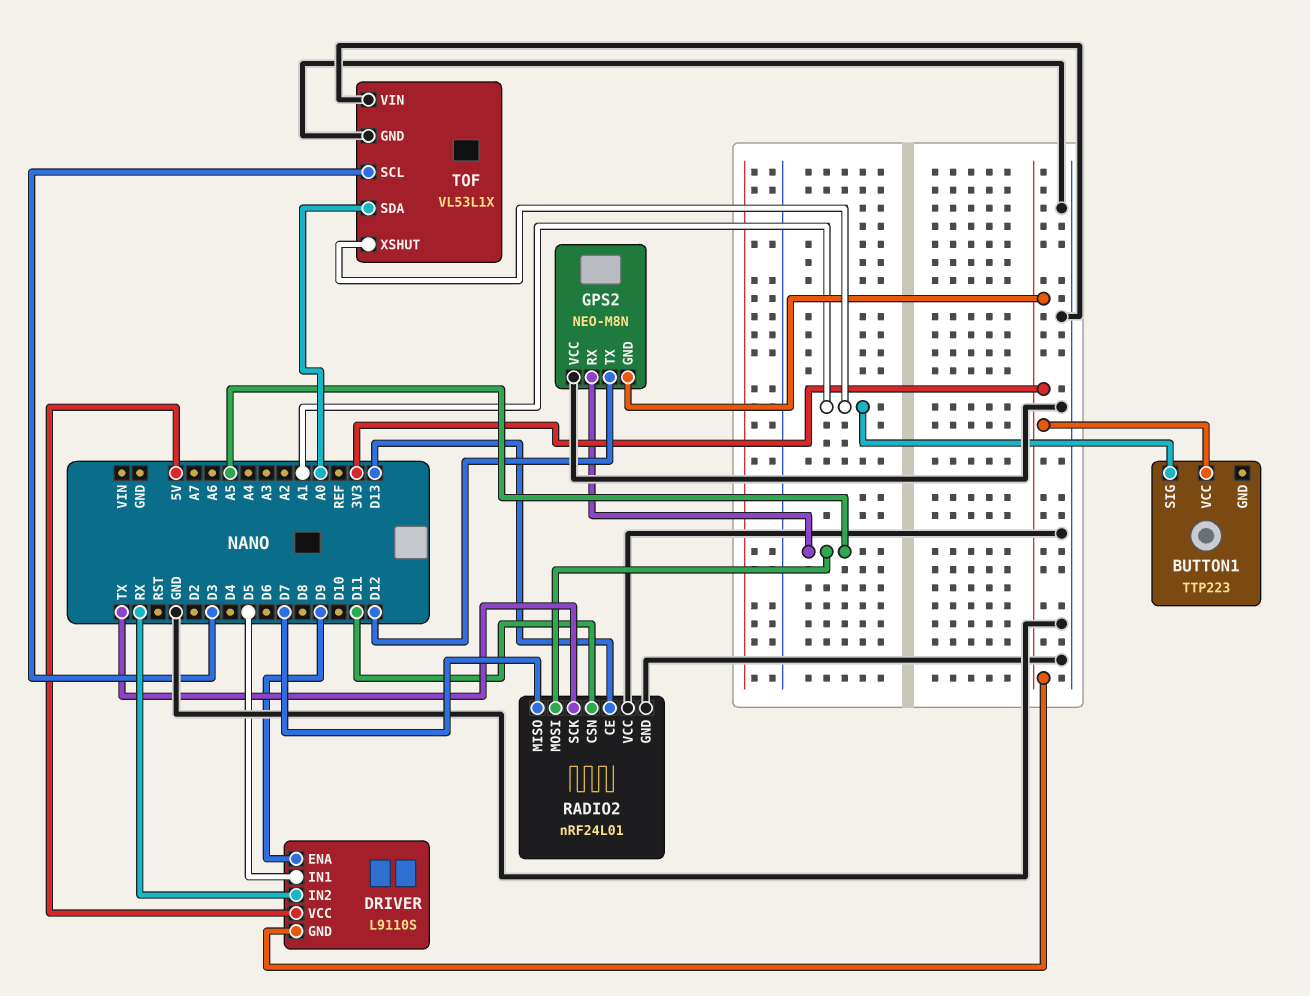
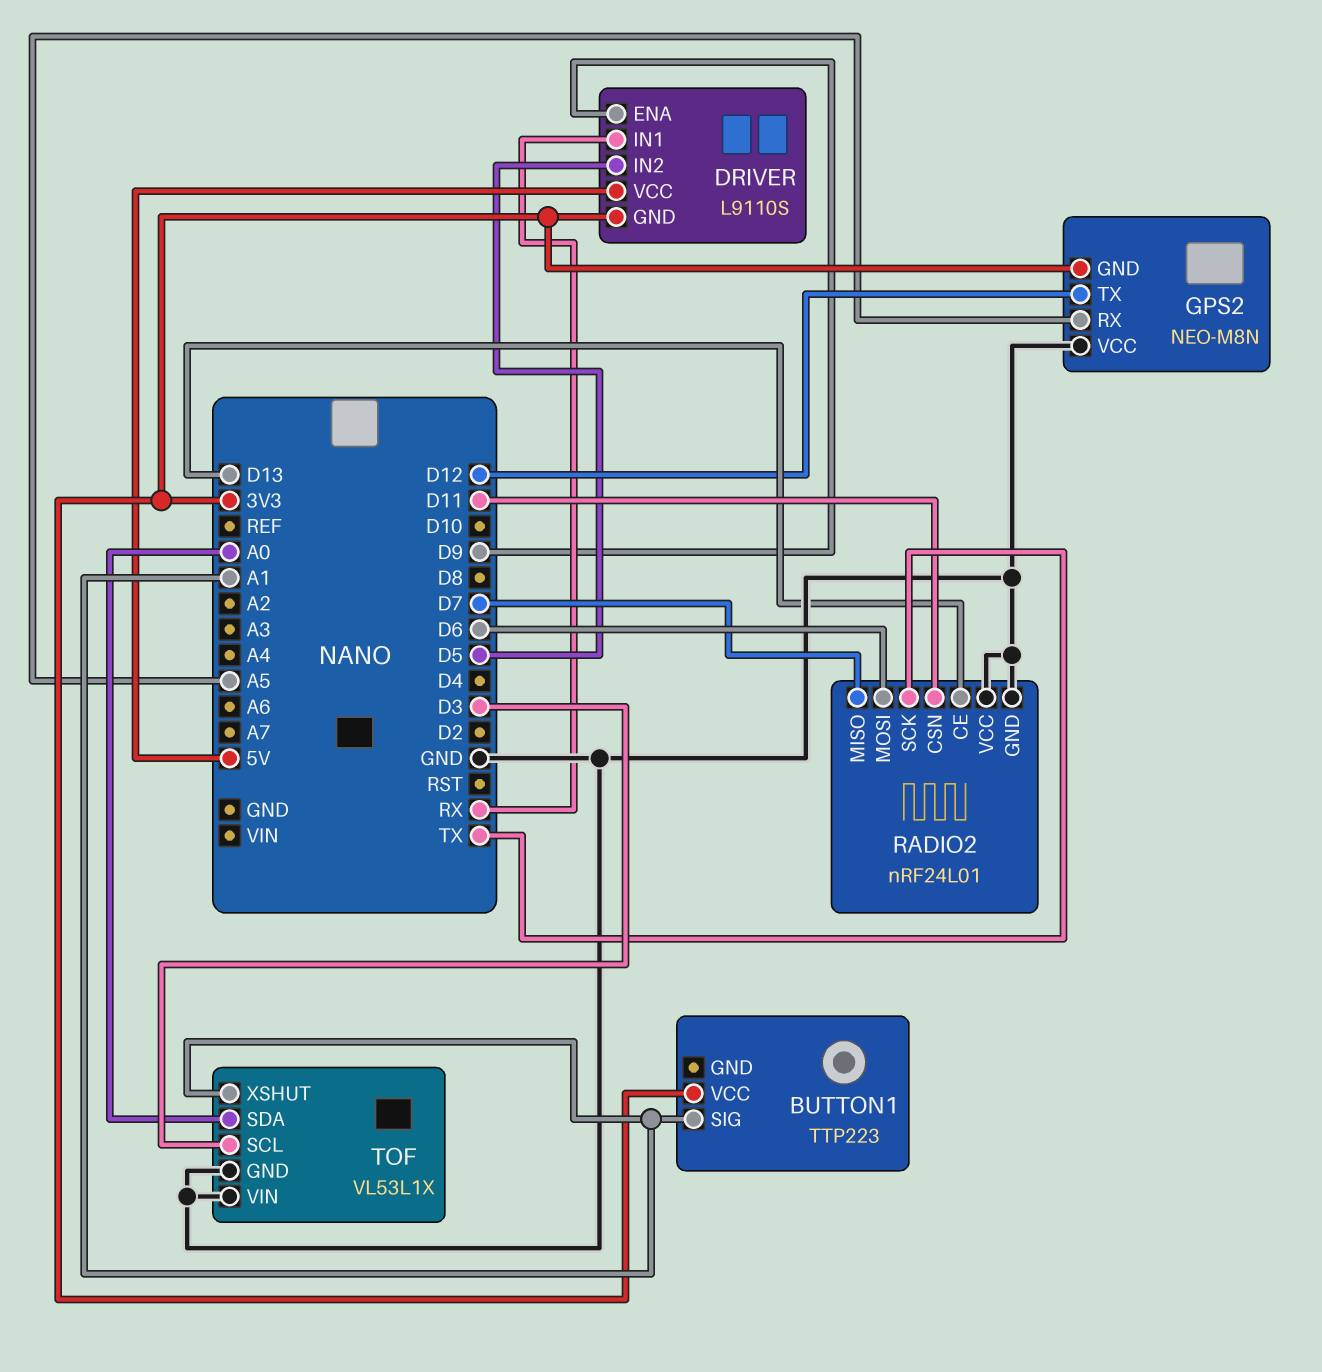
DRIVER pin IN1: D5 -> RX
DRIVER pin IN2: RX -> D5
RADIO2 pin MOSI: A5 -> D6

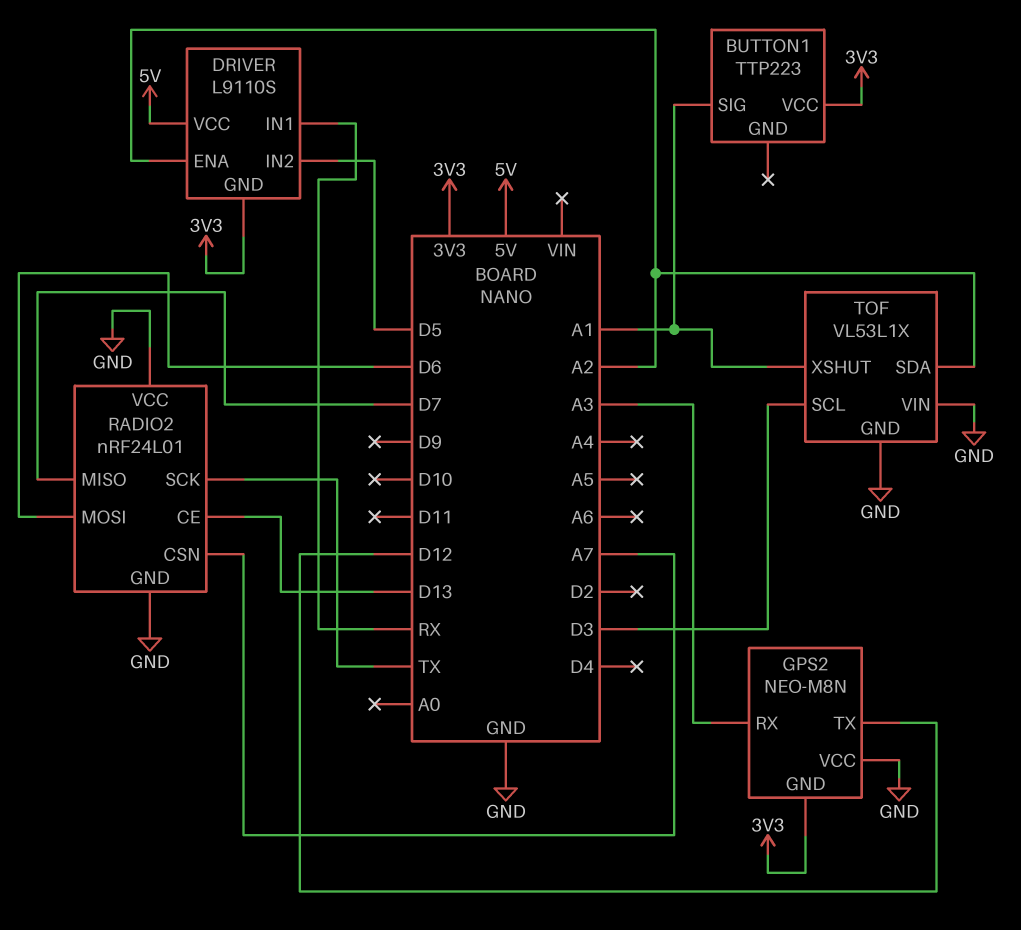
DRIVER pin ENA: D9 -> A2
GPS2 pin RX: A5 -> A3
RADIO2 pin CSN: D11 -> A7
TOF pin SDA: A0 -> A2

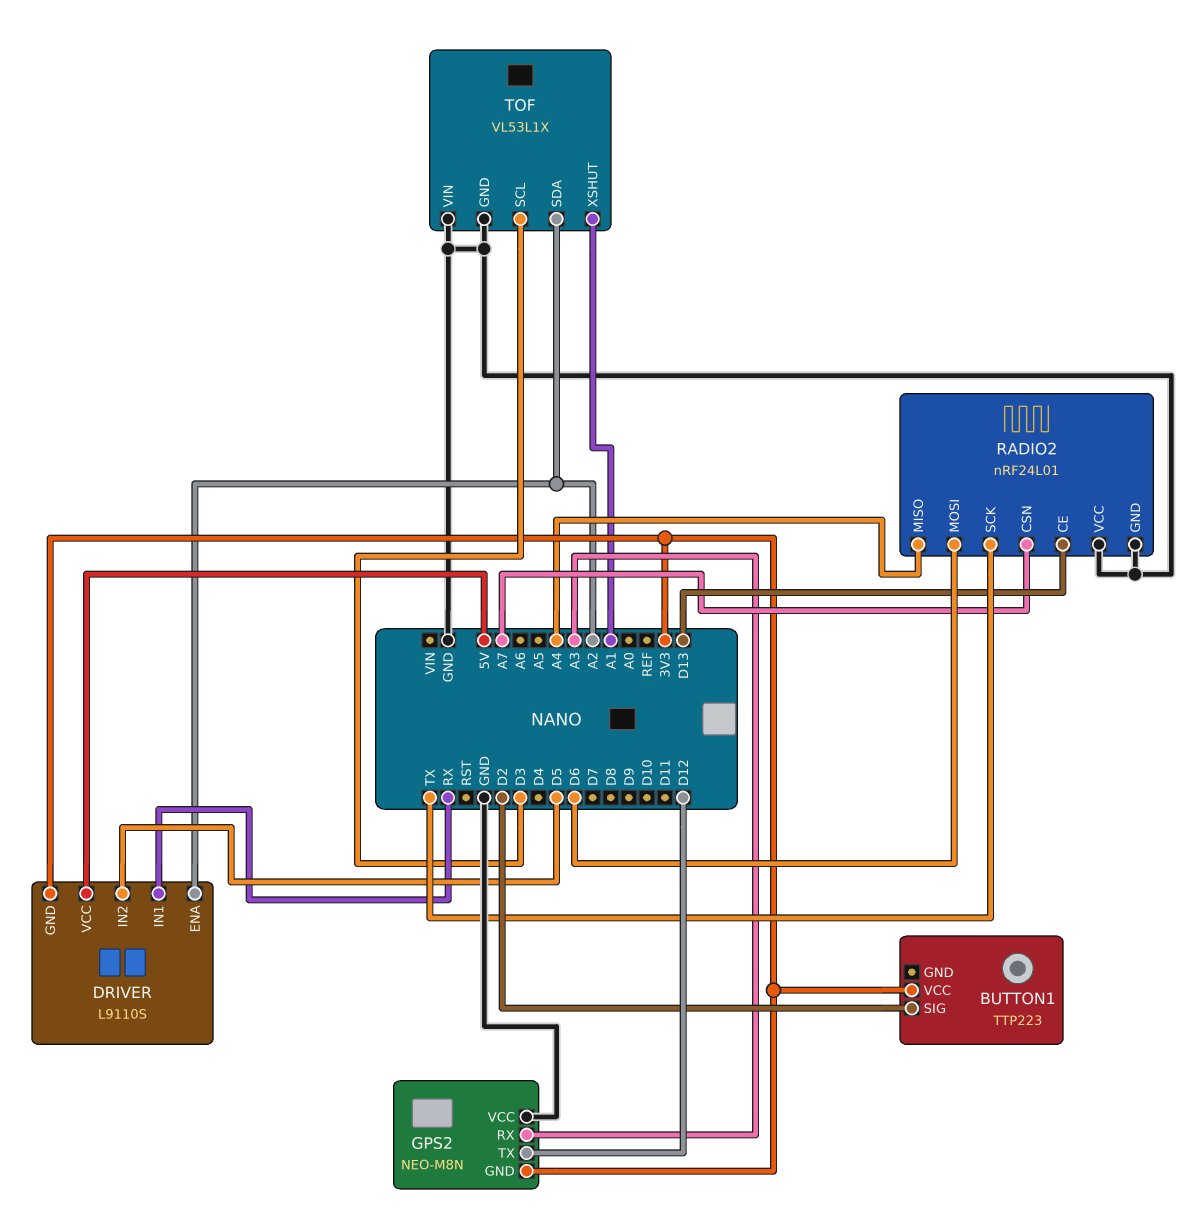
BUTTON1 pin SIG: A1 -> D2
RADIO2 pin MISO: D7 -> A4

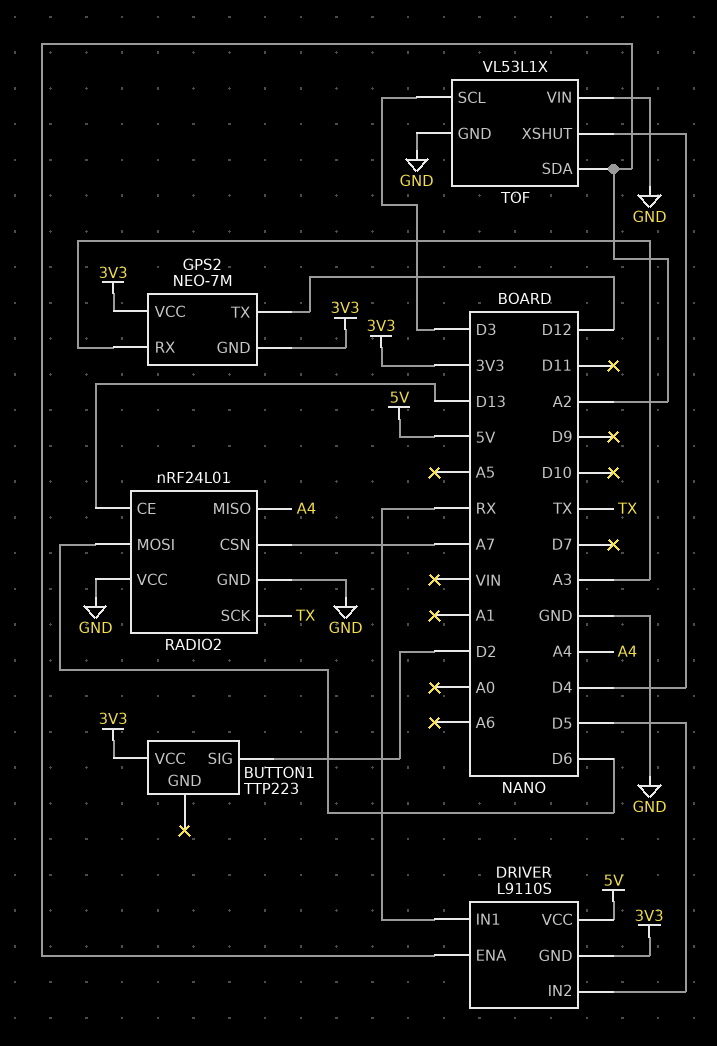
GPS2: NEO-M8N -> NEO-7M
GPS2 pin VCC: GND -> 3V3
TOF pin XSHUT: A1 -> D4

